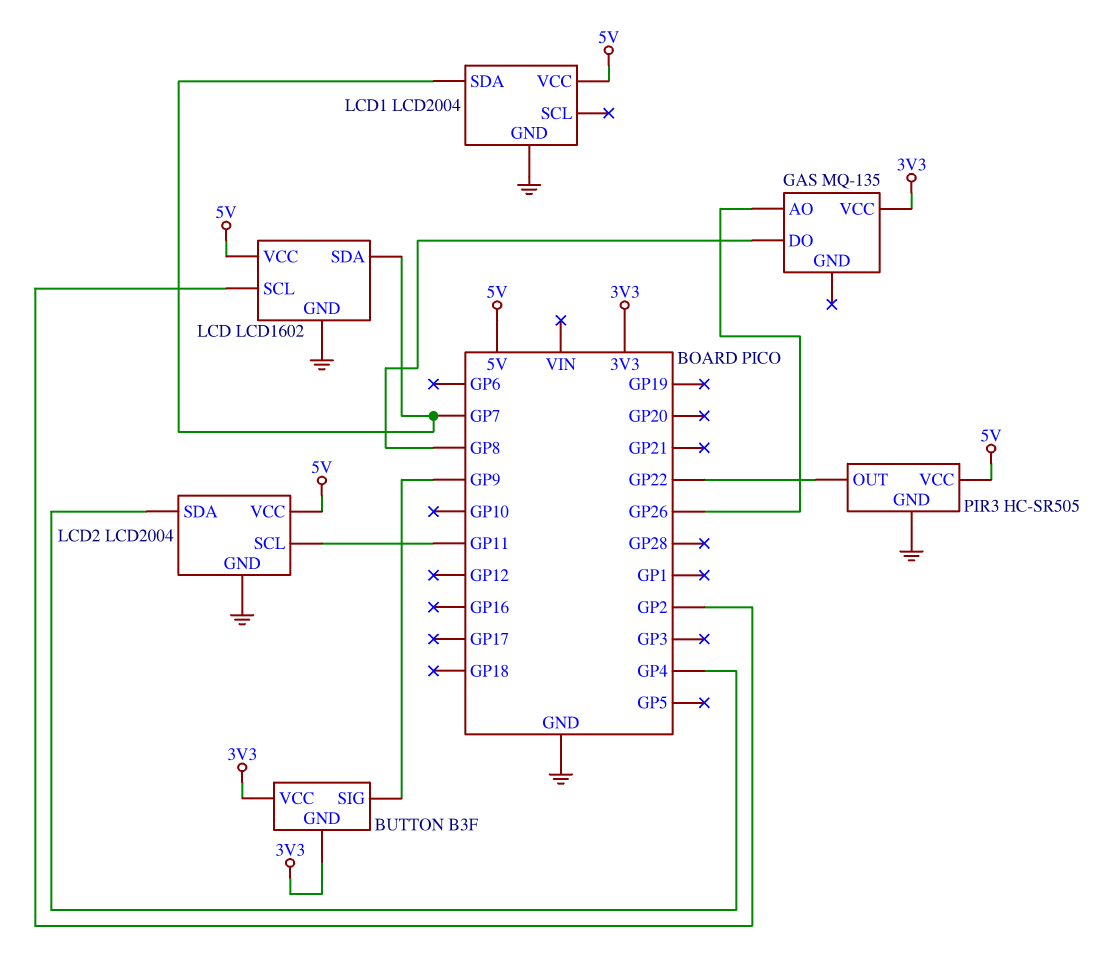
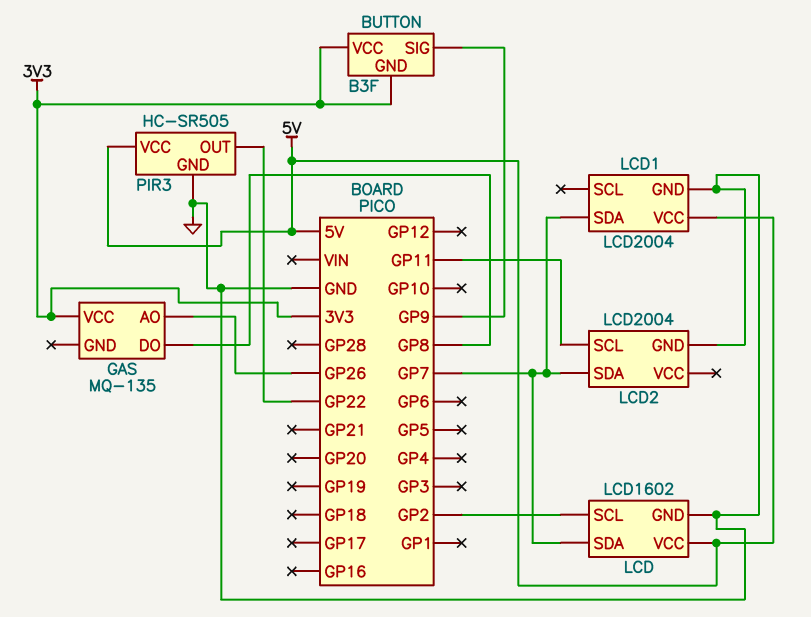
LCD2 pin SDA: GP4 -> GP7
LCD2 pin VCC: 5V -> none

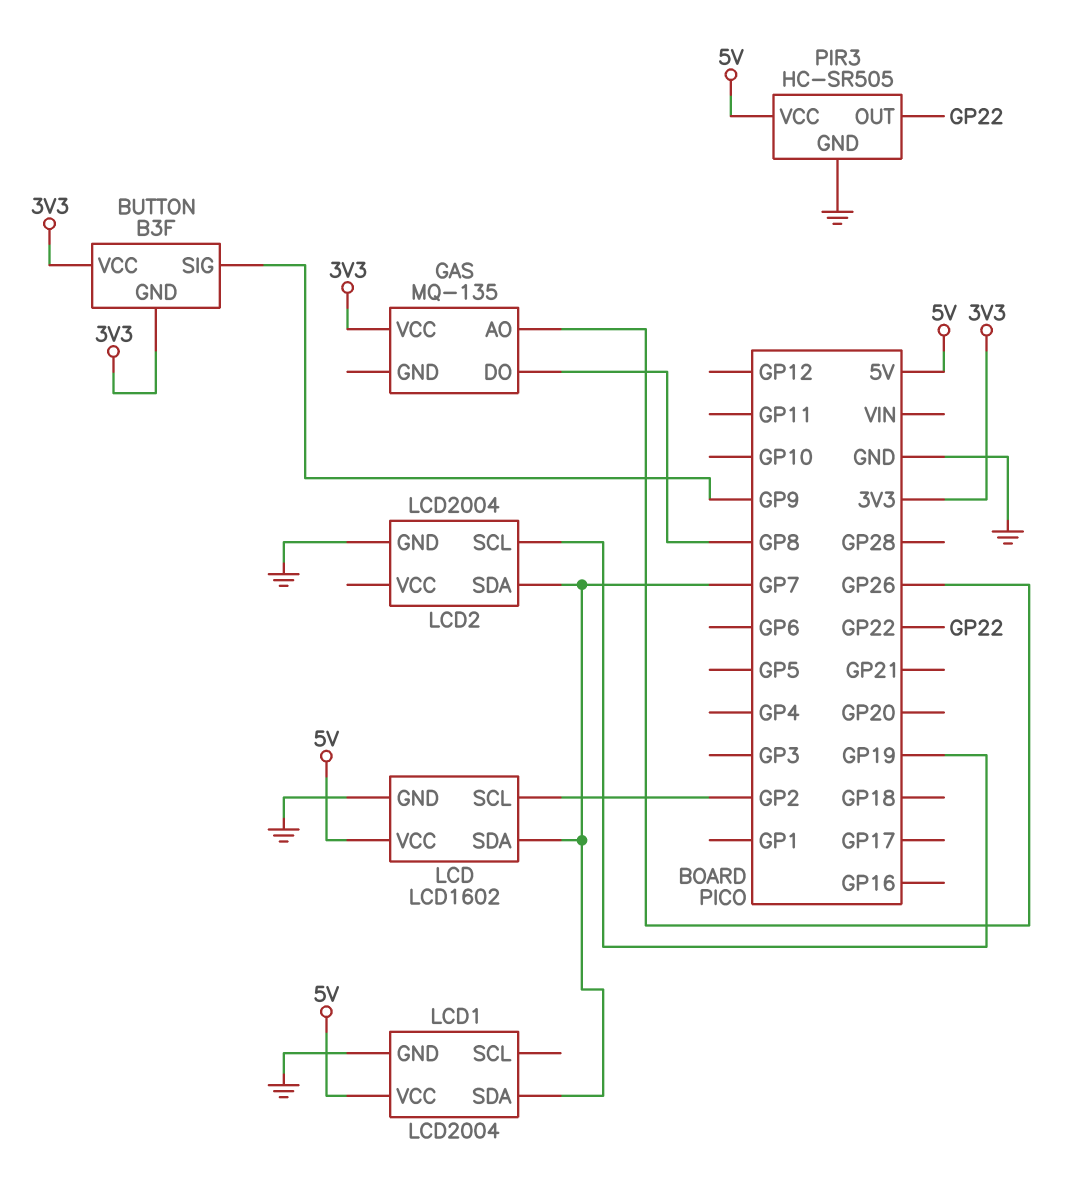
LCD2 pin SCL: GP11 -> GP19

